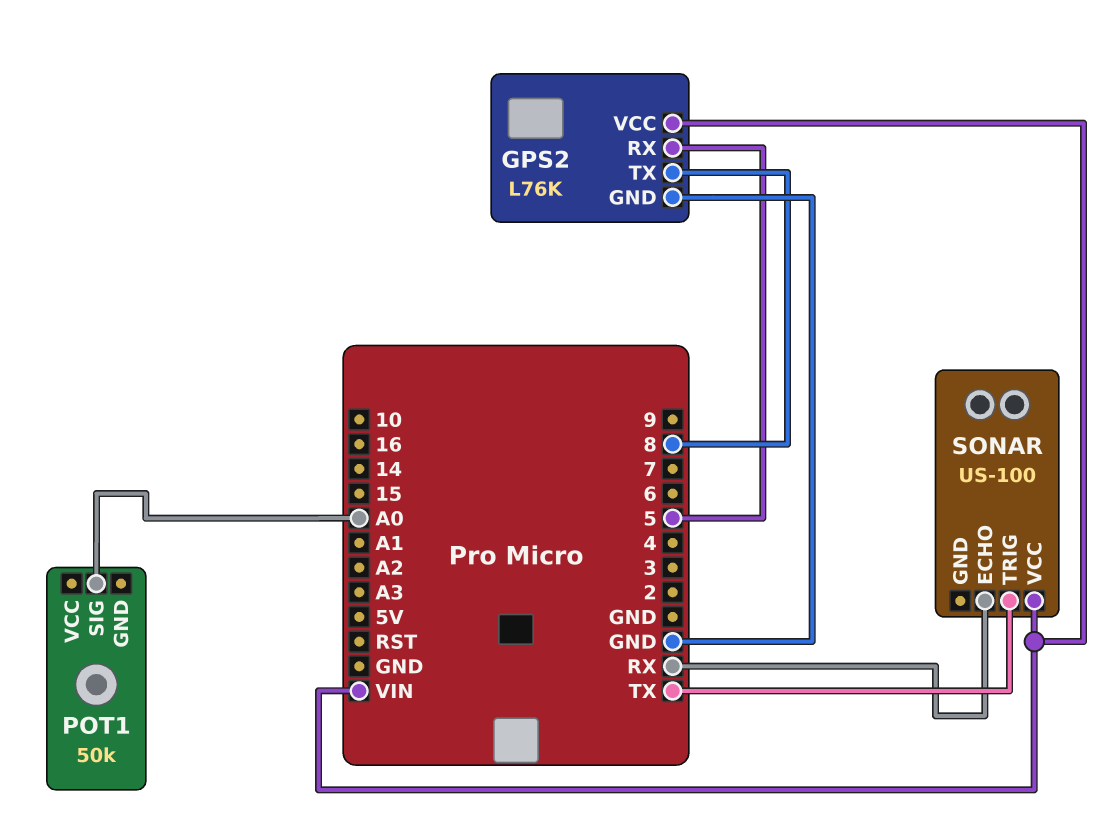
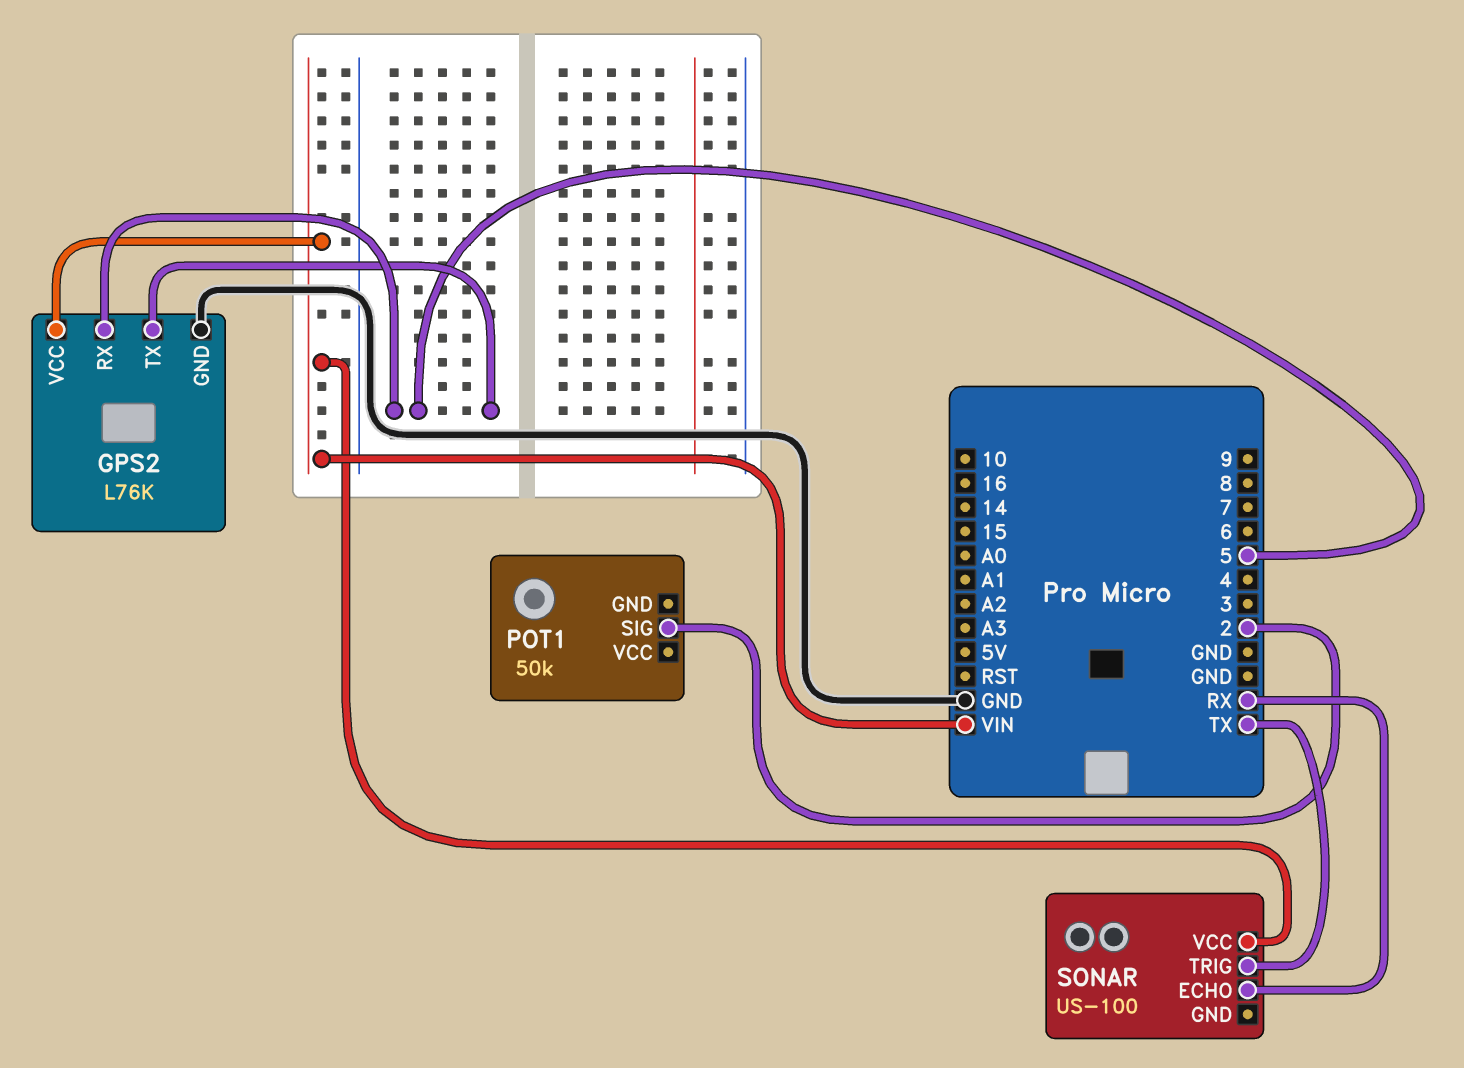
GPS2 pin TX: 8 -> 5
POT1 pin SIG: A0 -> 2

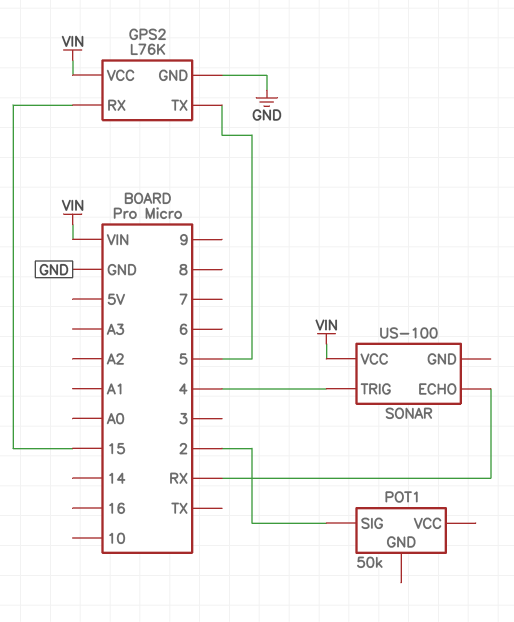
GPS2 pin RX: 5 -> 15
SONAR pin TRIG: TX -> 4

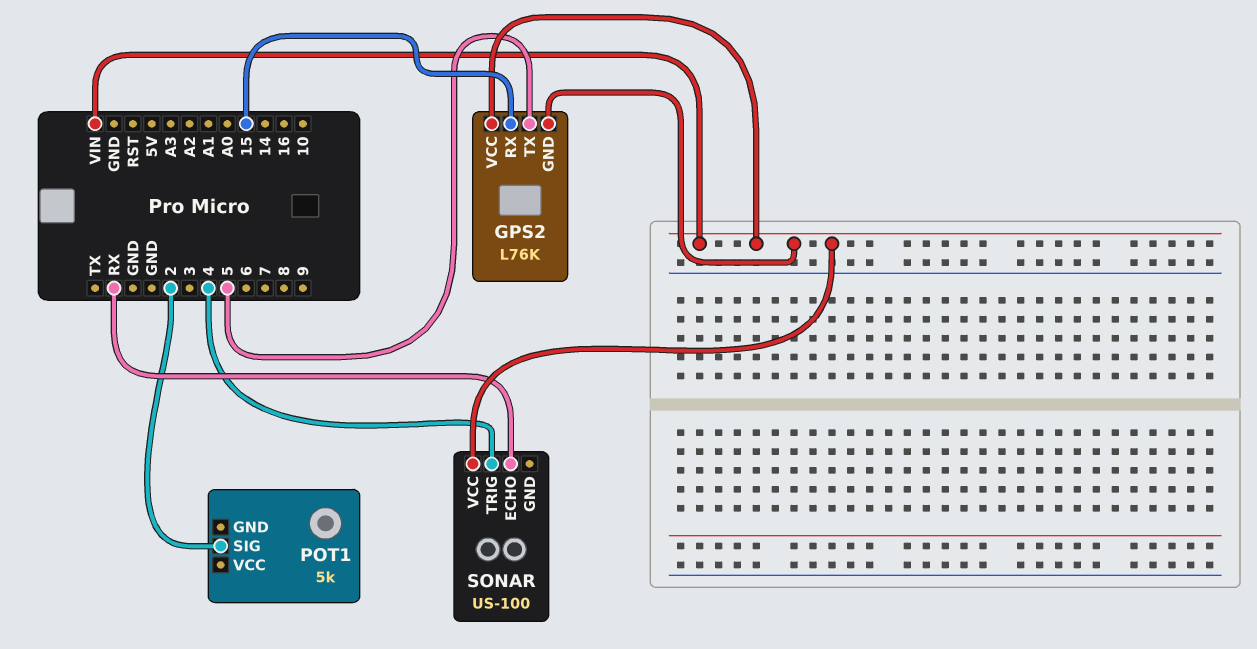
GPS2 pin GND: GND -> VIN
POT1: 50k -> 5k

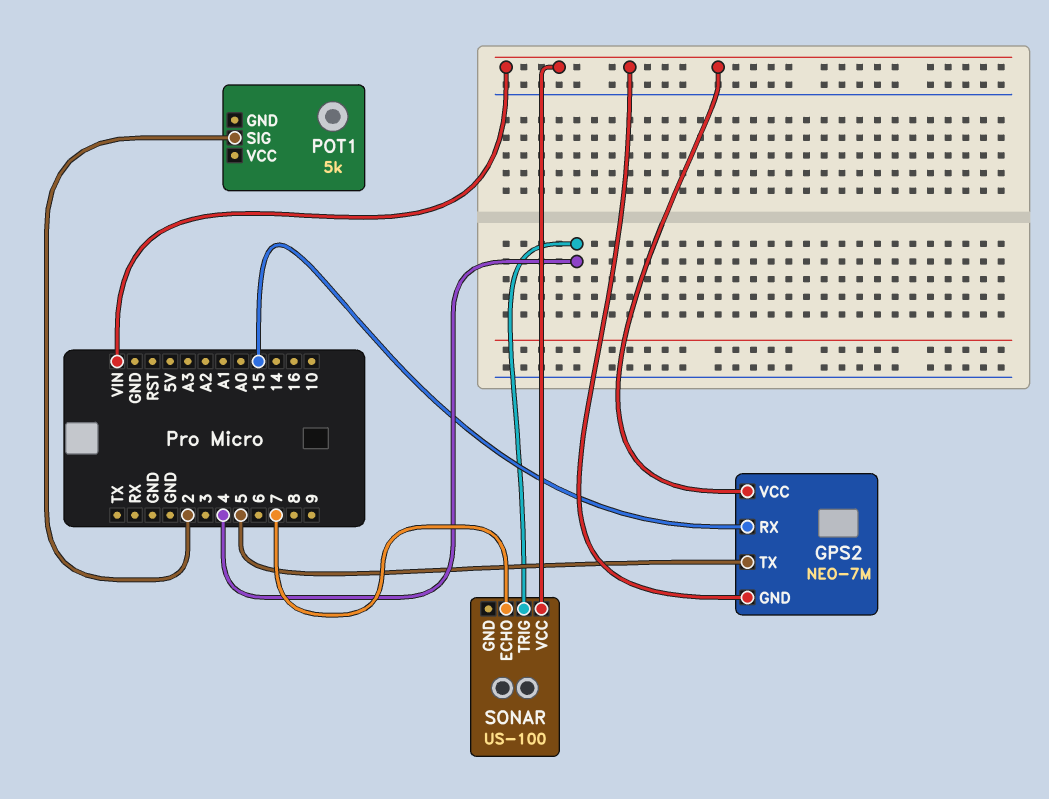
GPS2: L76K -> NEO-7M
SONAR pin ECHO: RX -> 7

